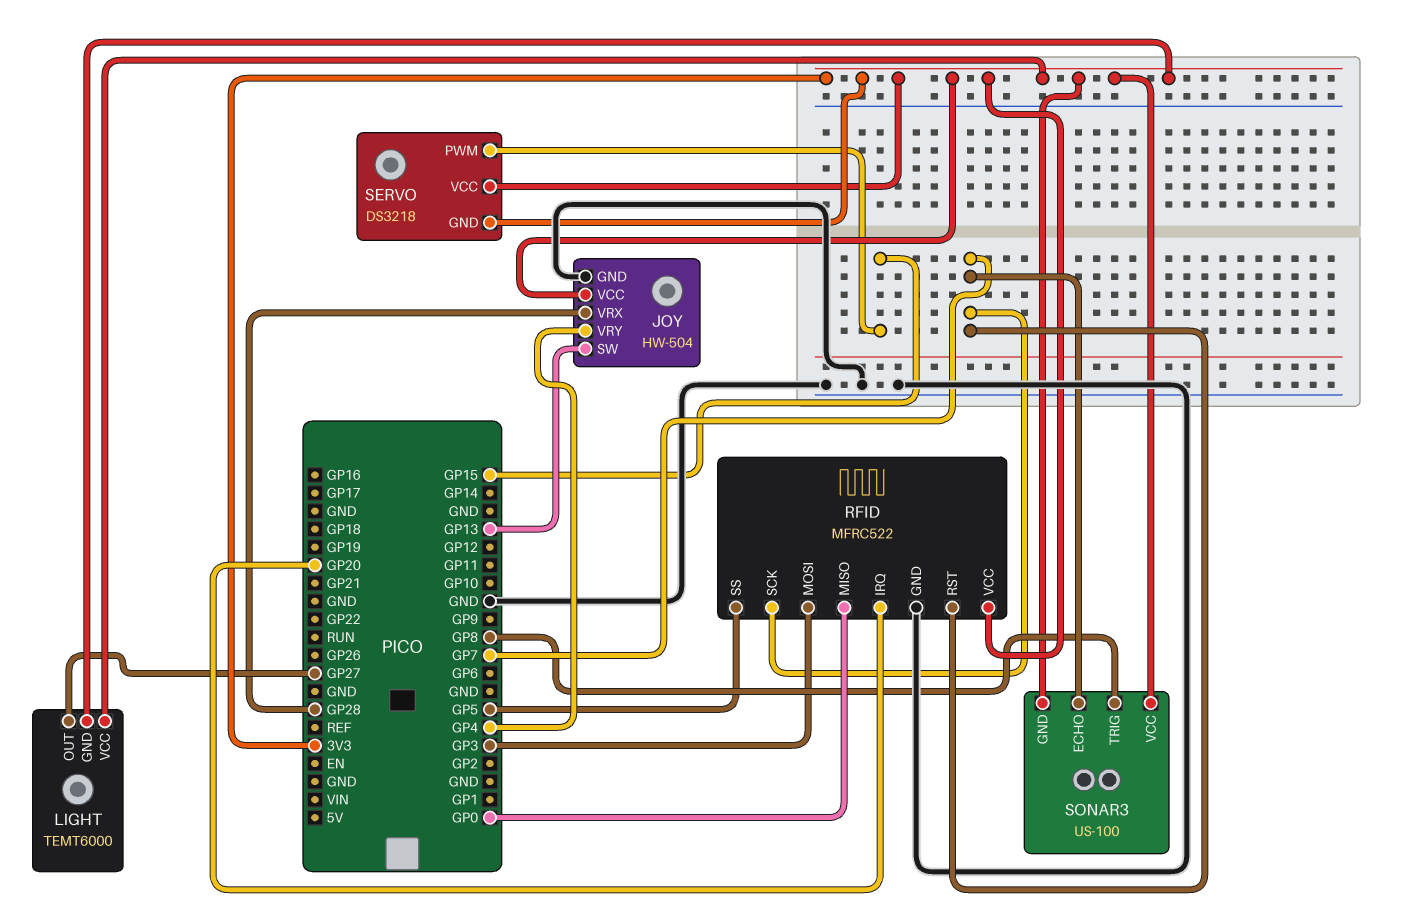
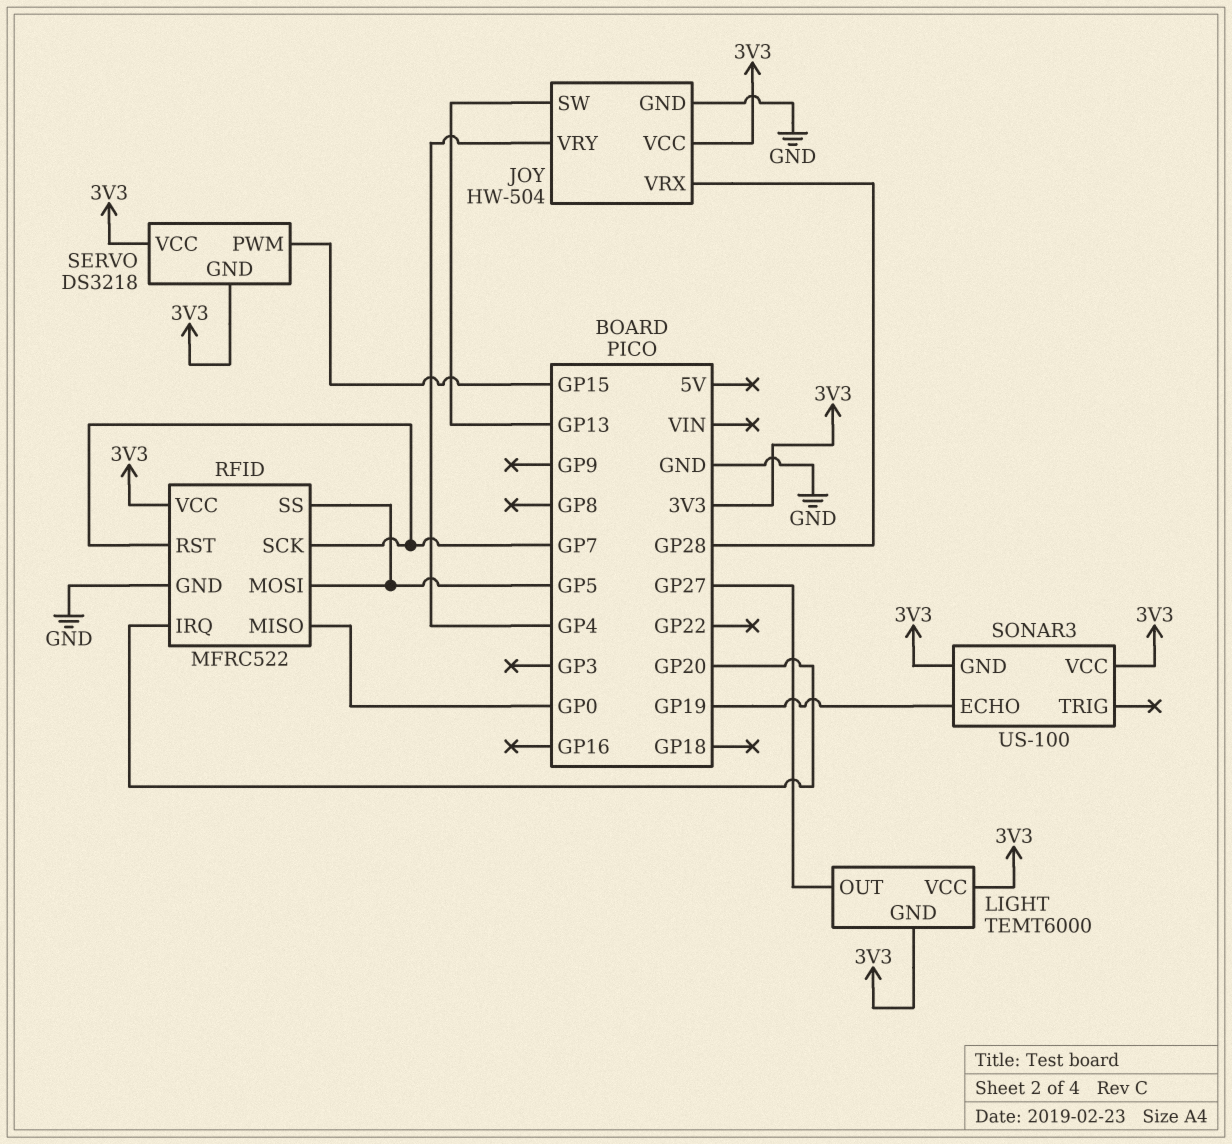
RFID pin MOSI: GP3 -> GP5
SONAR3 pin ECHO: GP7 -> GP19
SONAR3 pin TRIG: GP8 -> none

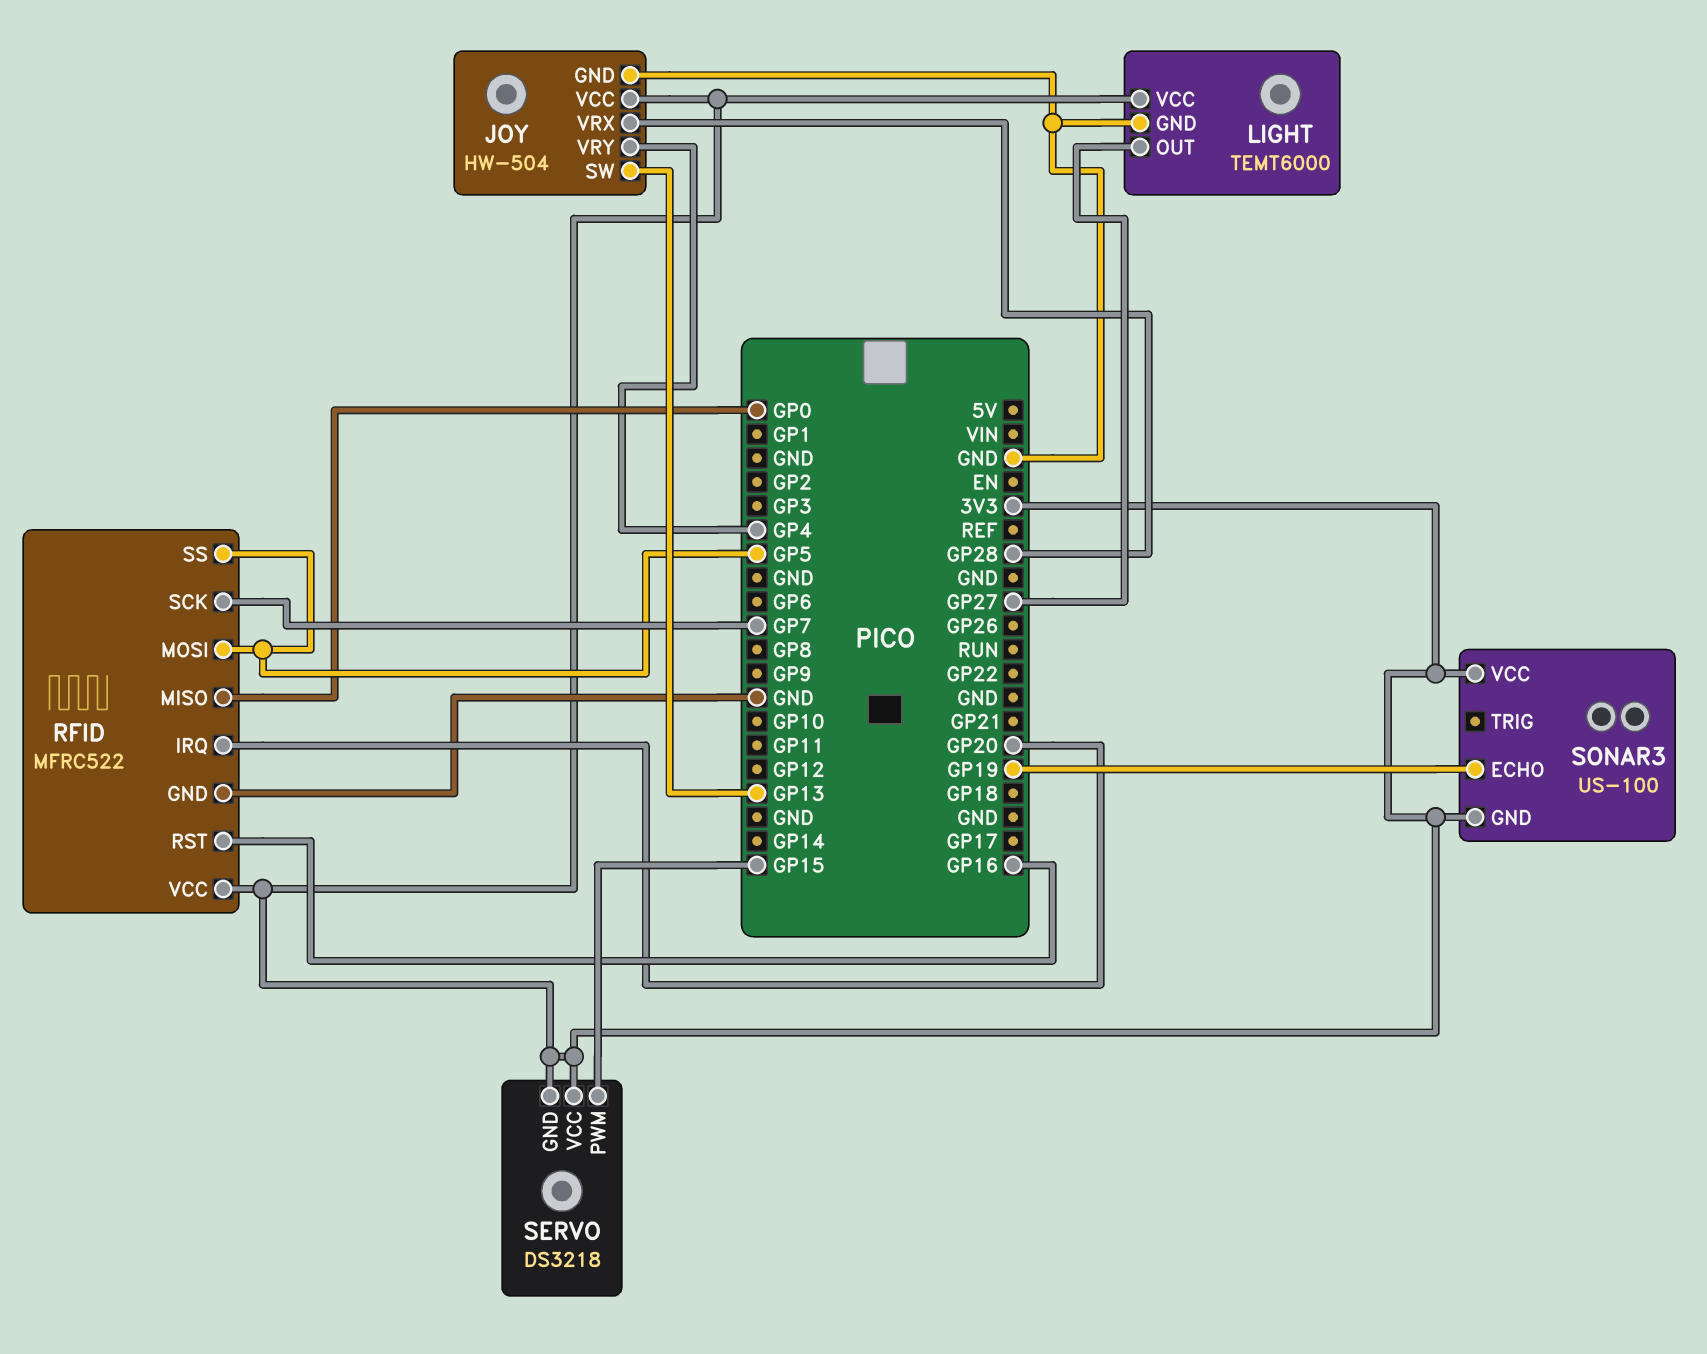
LIGHT pin GND: 3V3 -> GND
RFID pin RST: GP7 -> GP16

